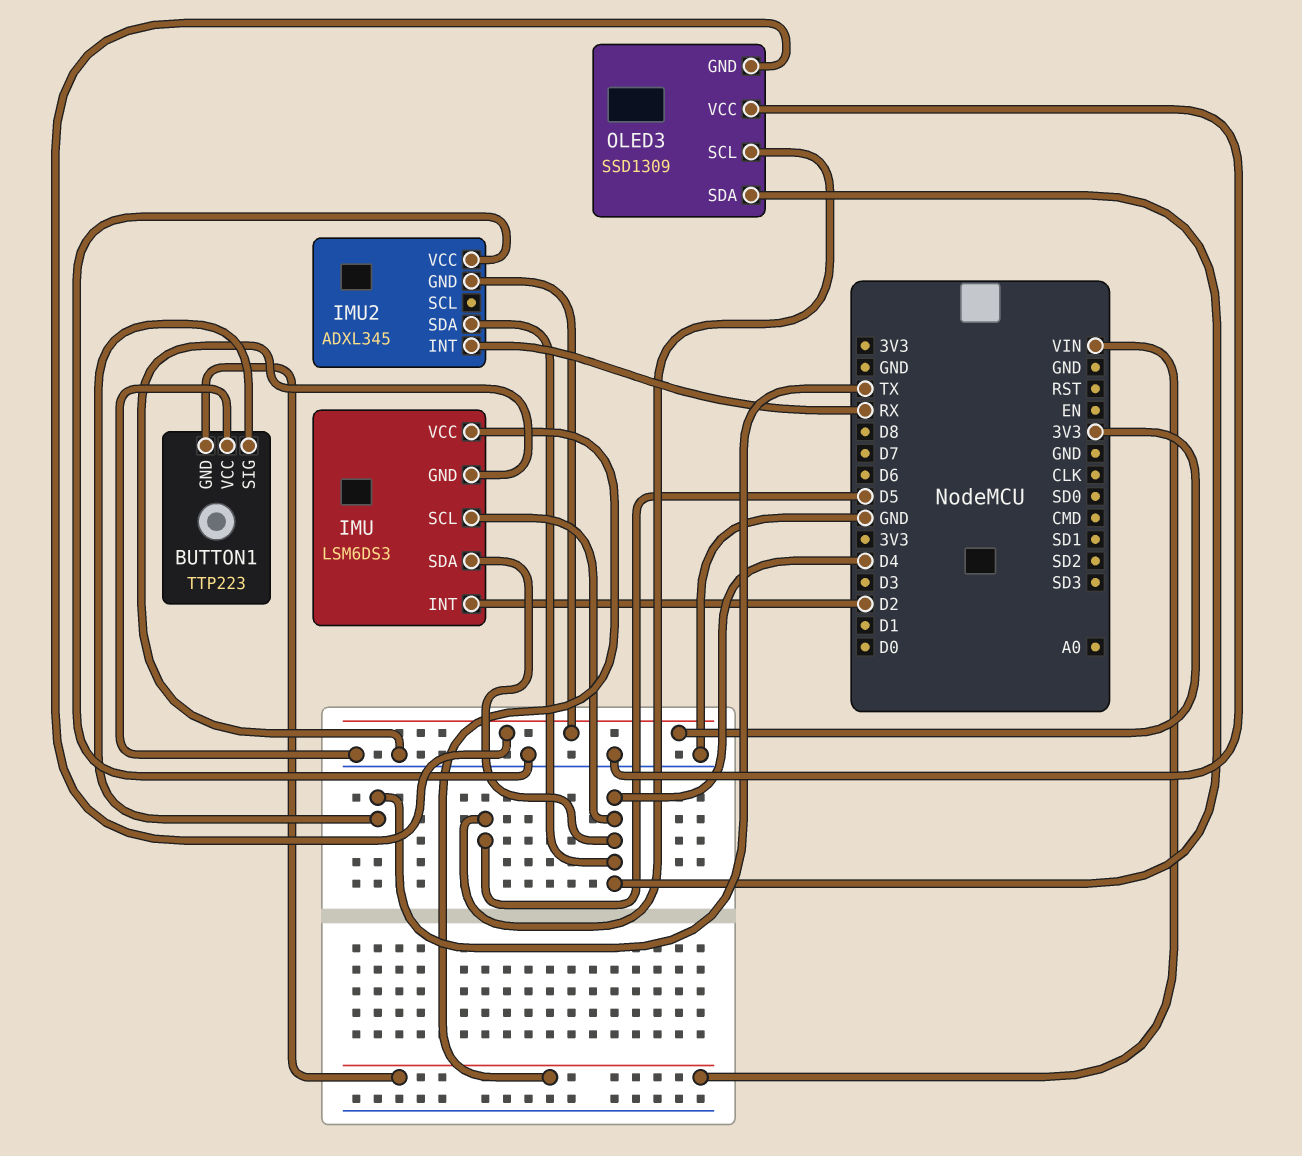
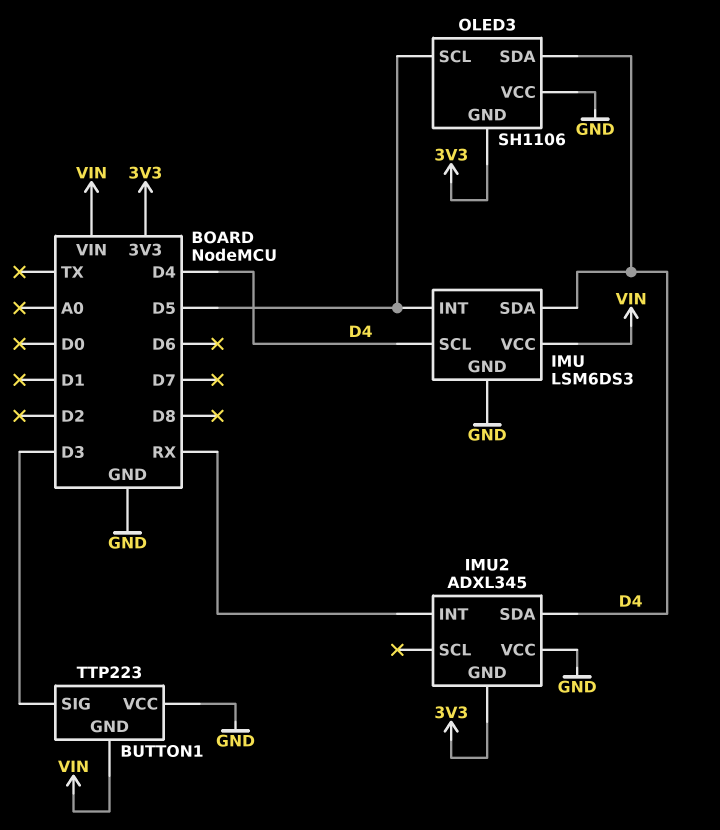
BUTTON1 pin SIG: TX -> D3
IMU pin INT: D2 -> D5
OLED3: SSD1309 -> SH1106

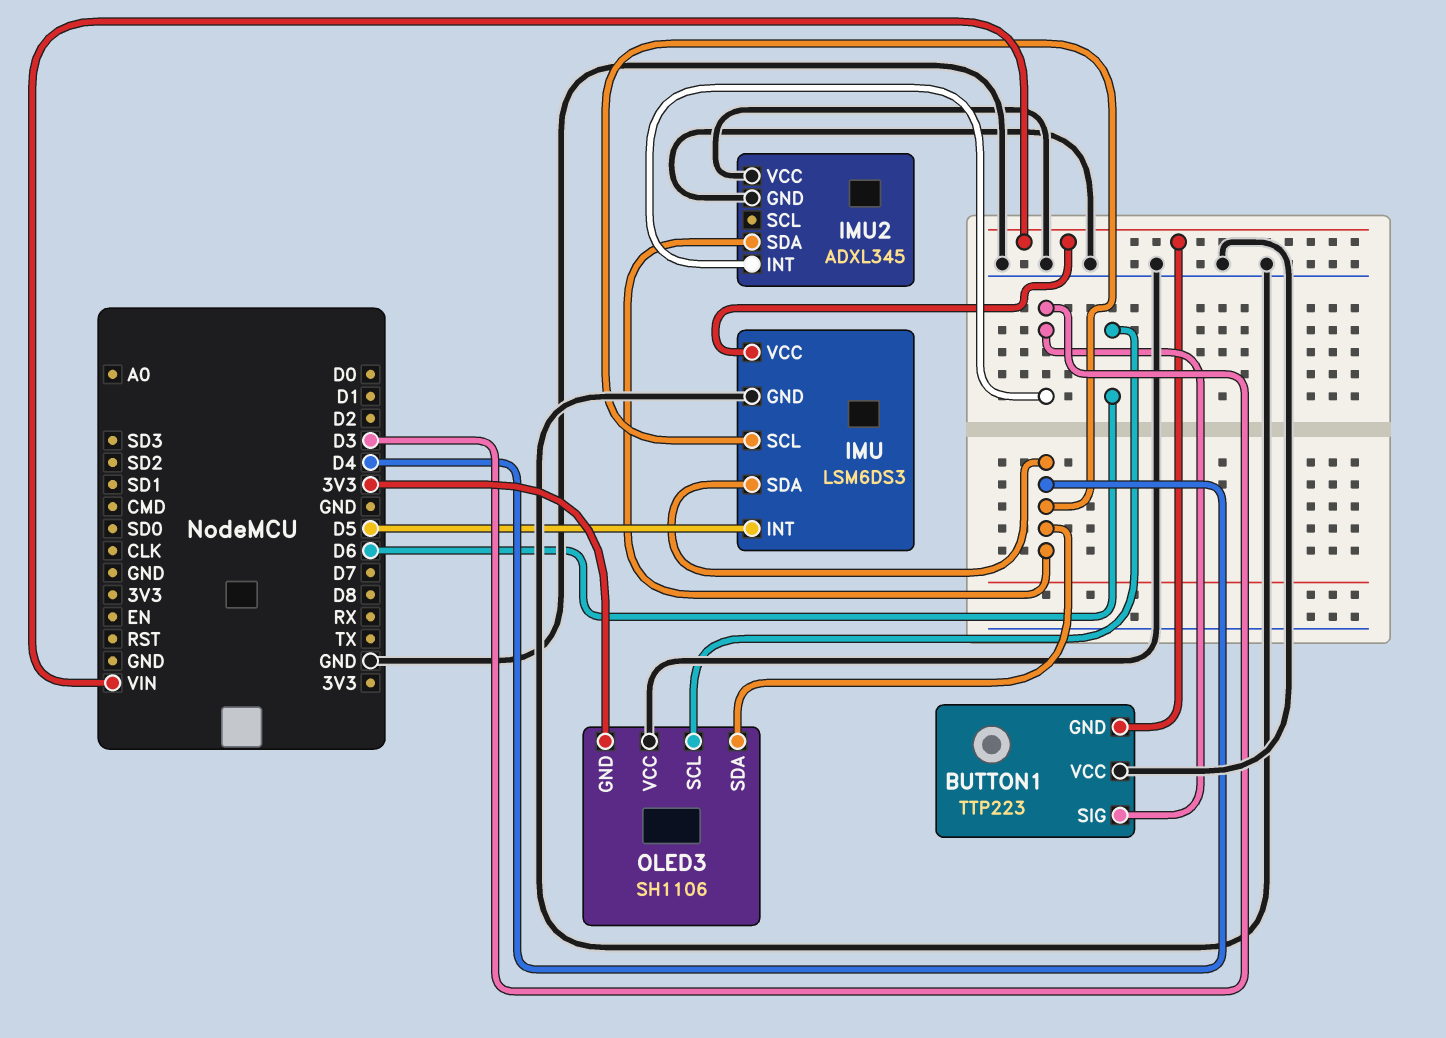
IMU2 pin GND: 3V3 -> GND
IMU2 pin INT: RX -> D3
OLED3 pin SCL: D5 -> D6

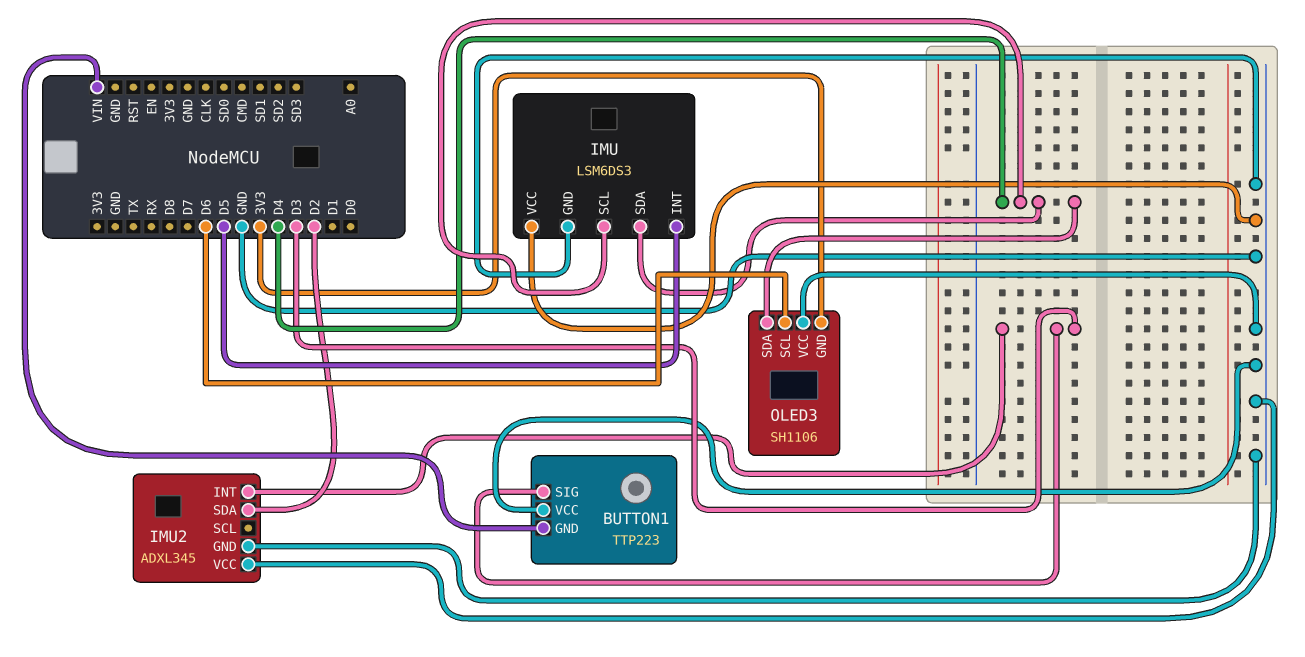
IMU pin VCC: VIN -> GND
IMU2 pin SDA: D4 -> D2

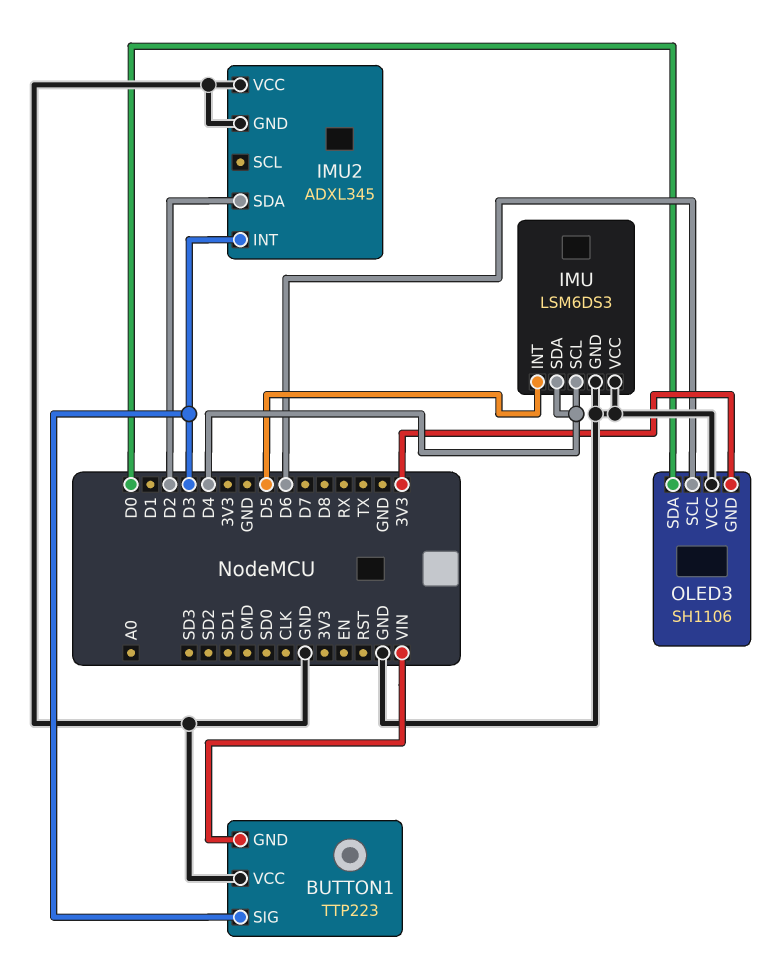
OLED3 pin SDA: D4 -> D0

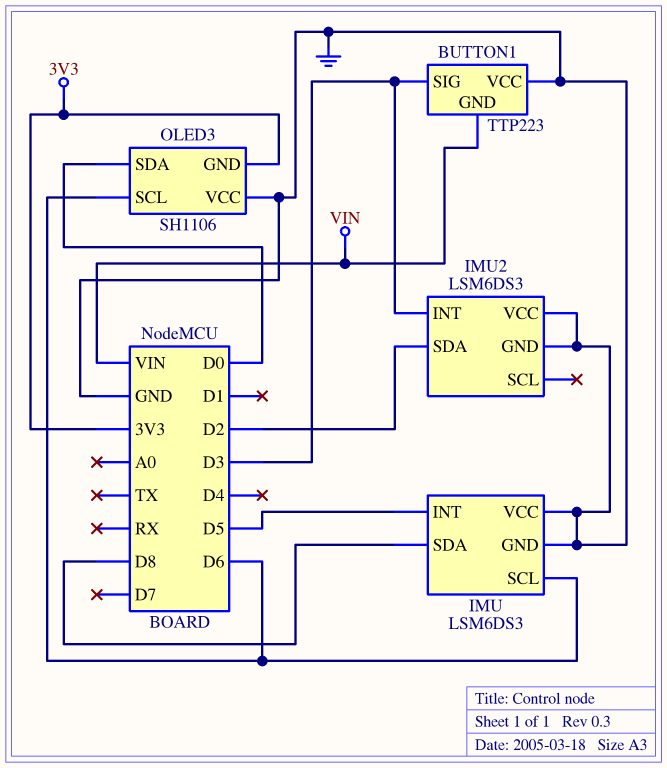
IMU pin SCL: D4 -> D6
IMU pin SDA: D4 -> D8
IMU2: ADXL345 -> LSM6DS3

